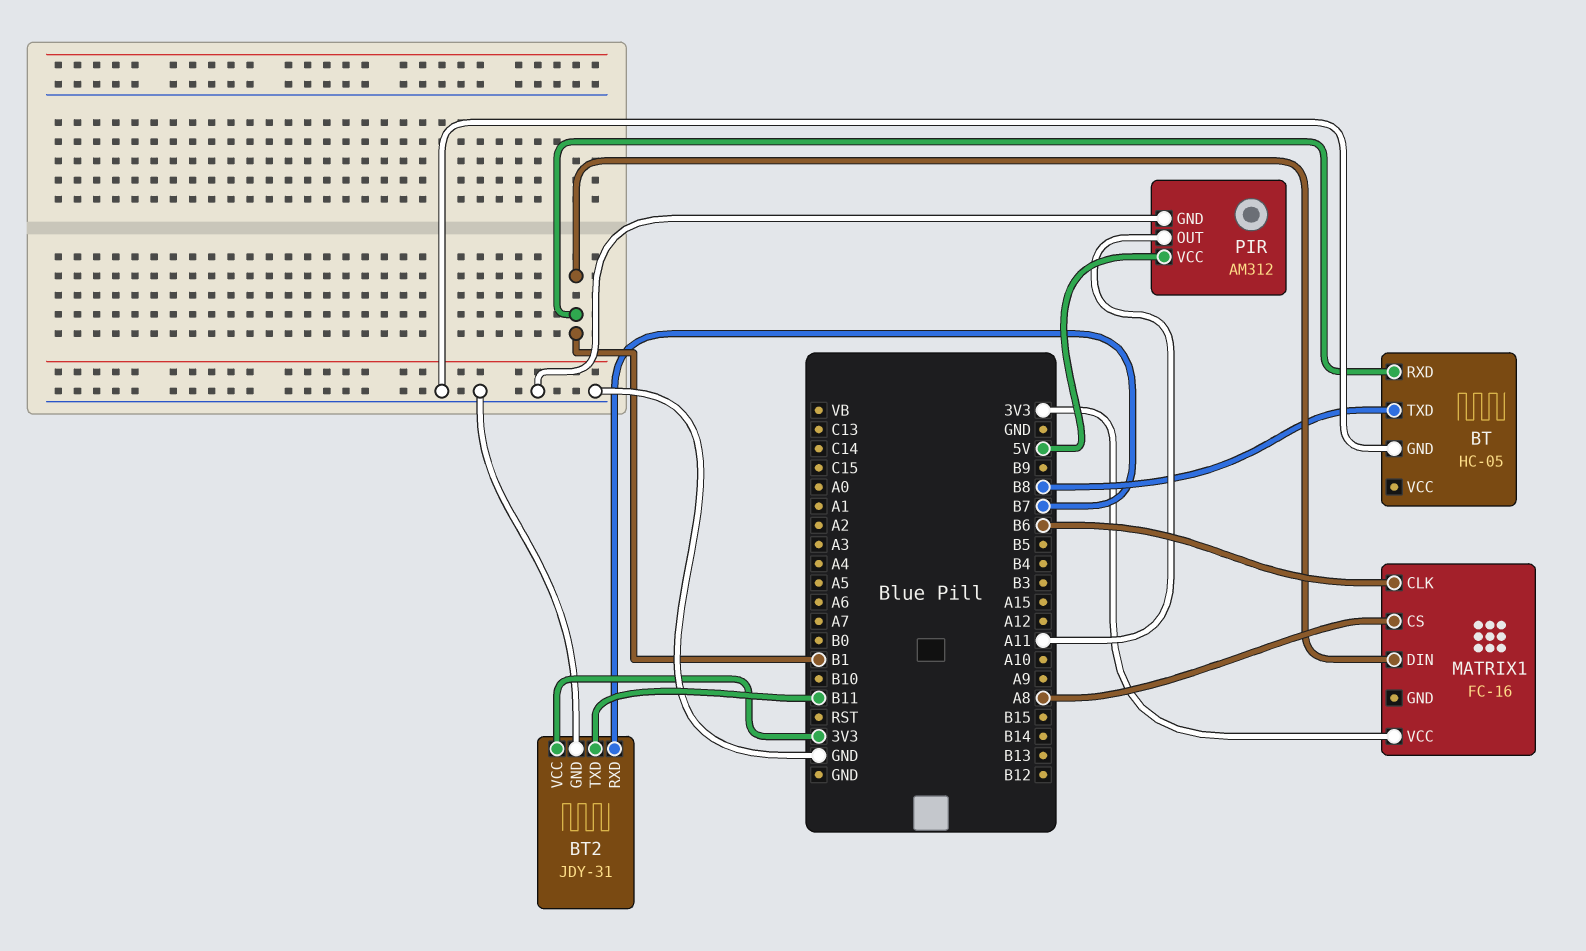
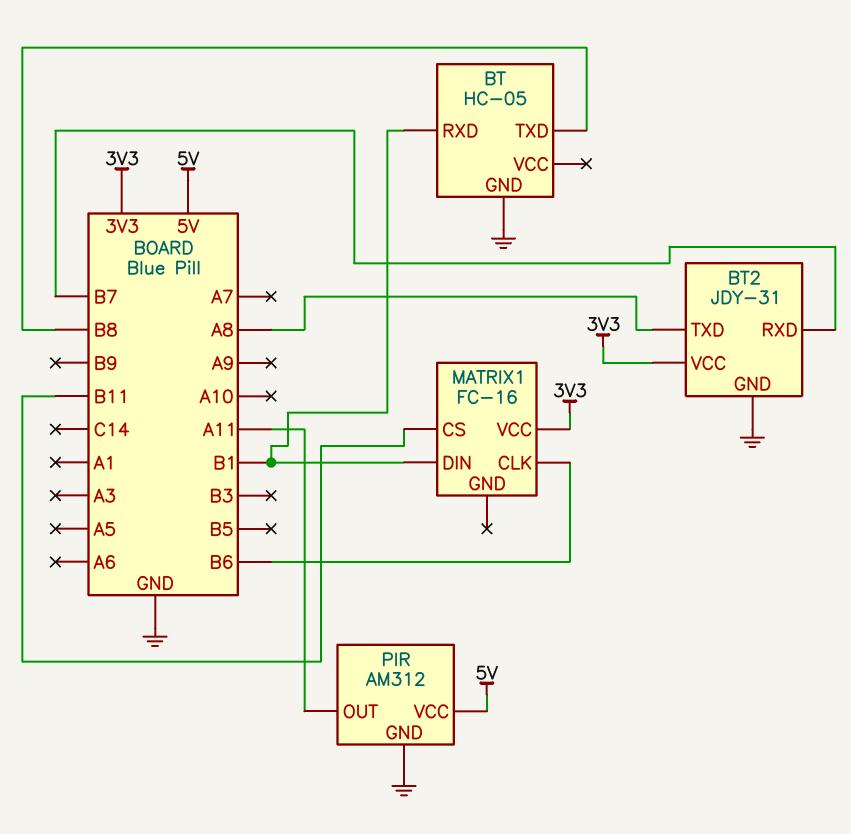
BT2 pin TXD: B11 -> A8
MATRIX1 pin CS: A8 -> B11

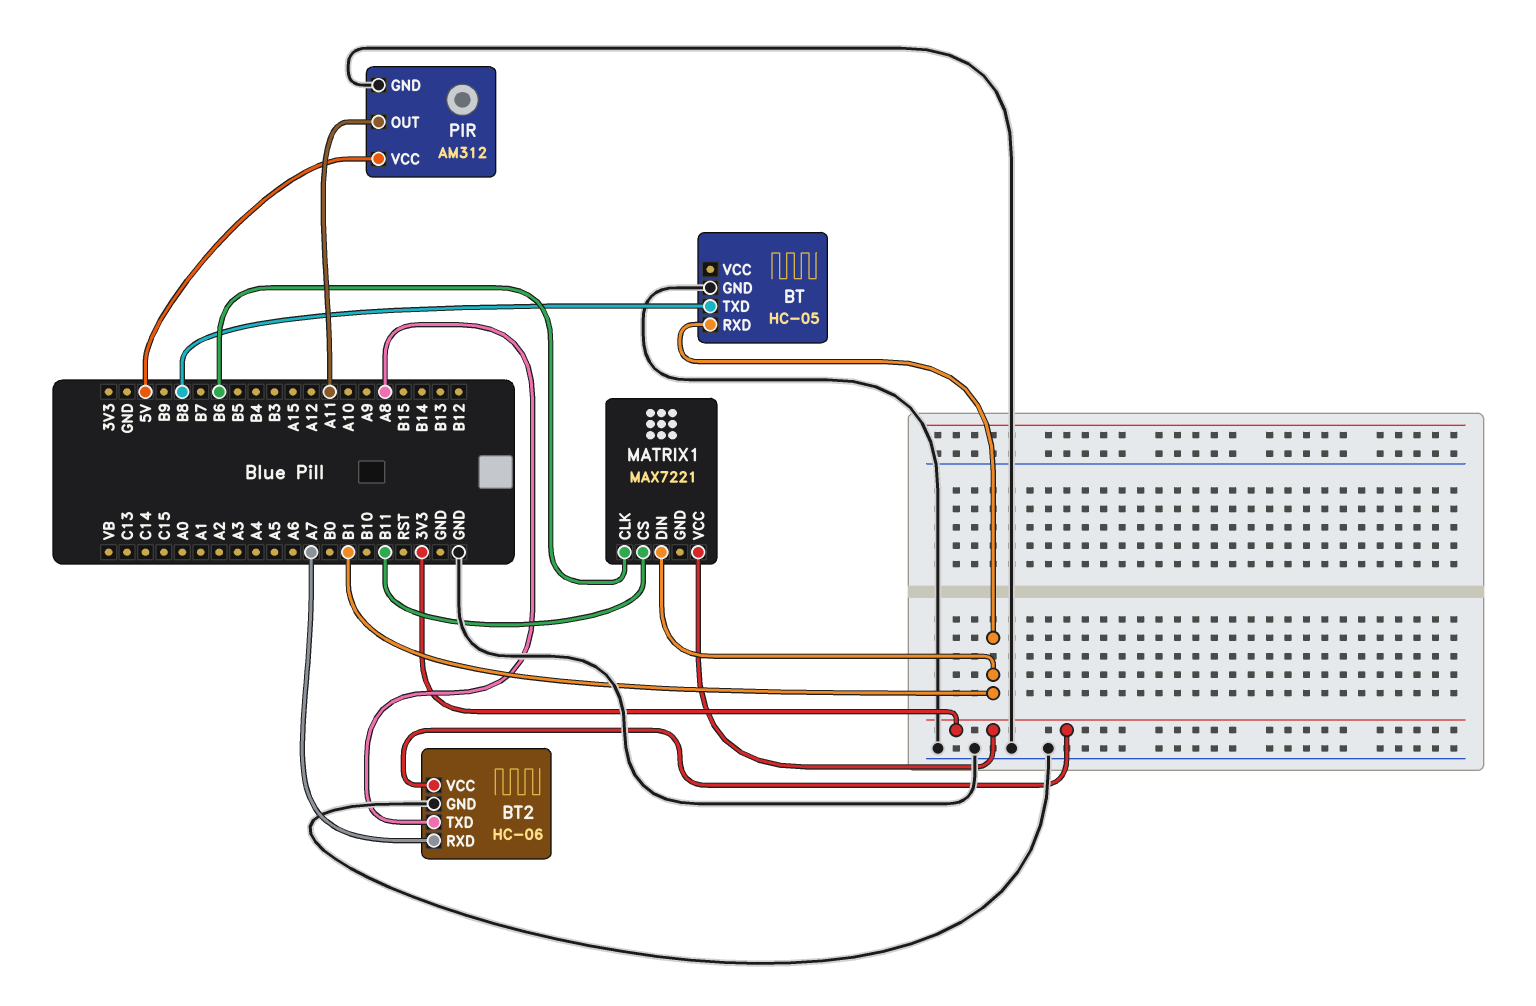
BT2: JDY-31 -> HC-06
BT2 pin RXD: B7 -> A7
MATRIX1: FC-16 -> MAX7221

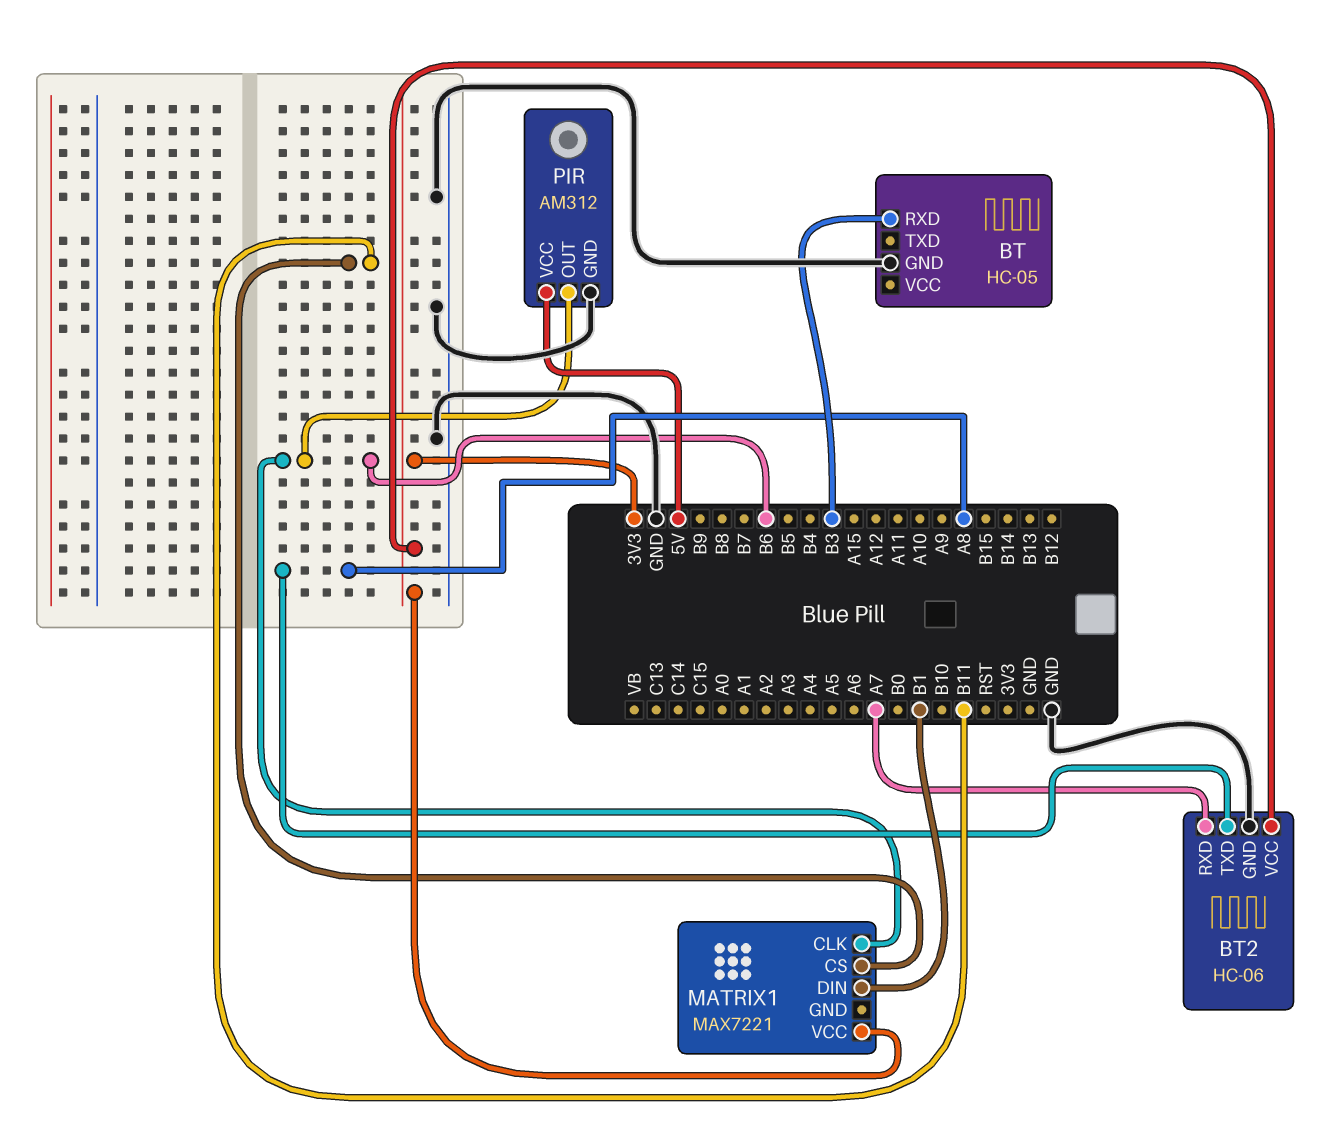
BT pin RXD: B1 -> B3
BT pin TXD: B8 -> none
PIR pin OUT: A11 -> B6

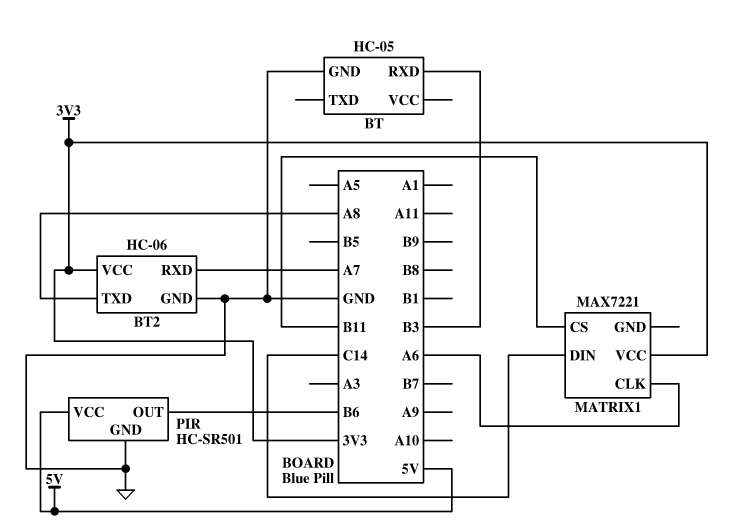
MATRIX1 pin CLK: B6 -> A6
MATRIX1 pin DIN: B1 -> C14
PIR: AM312 -> HC-SR501

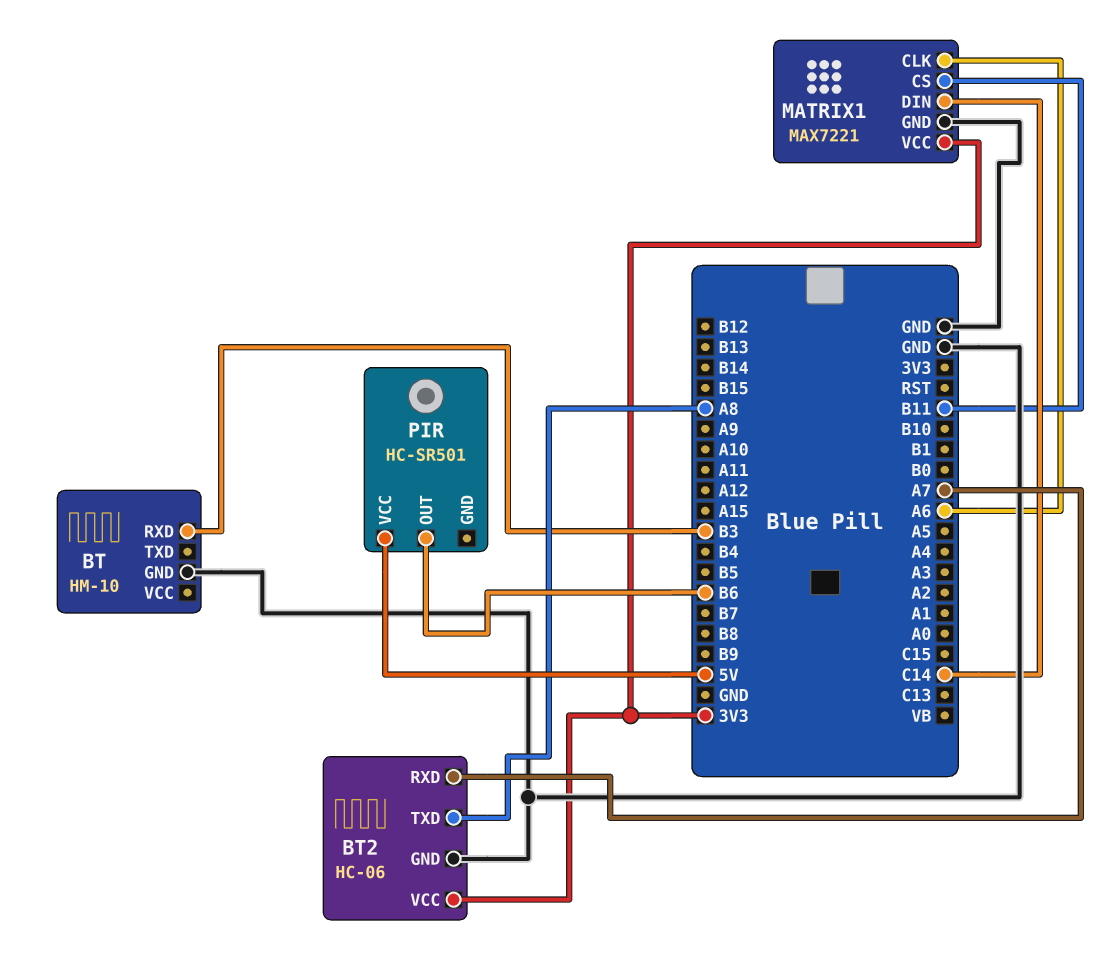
BT: HC-05 -> HM-10
MATRIX1 pin GND: none -> GND
PIR pin GND: GND -> none

